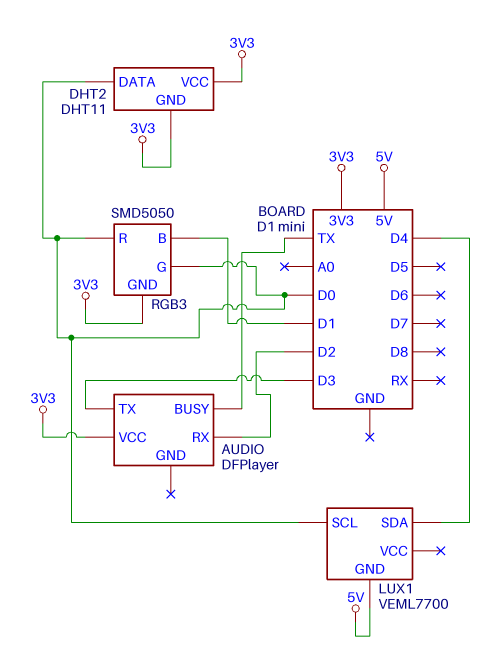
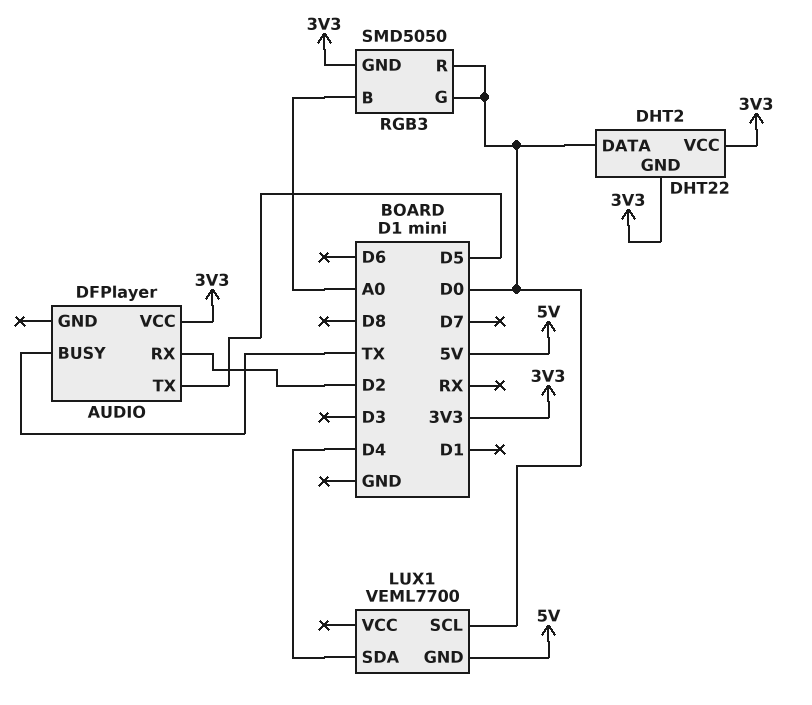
AUDIO pin TX: D3 -> D5
DHT2: DHT11 -> DHT22
RGB3 pin B: D1 -> A0

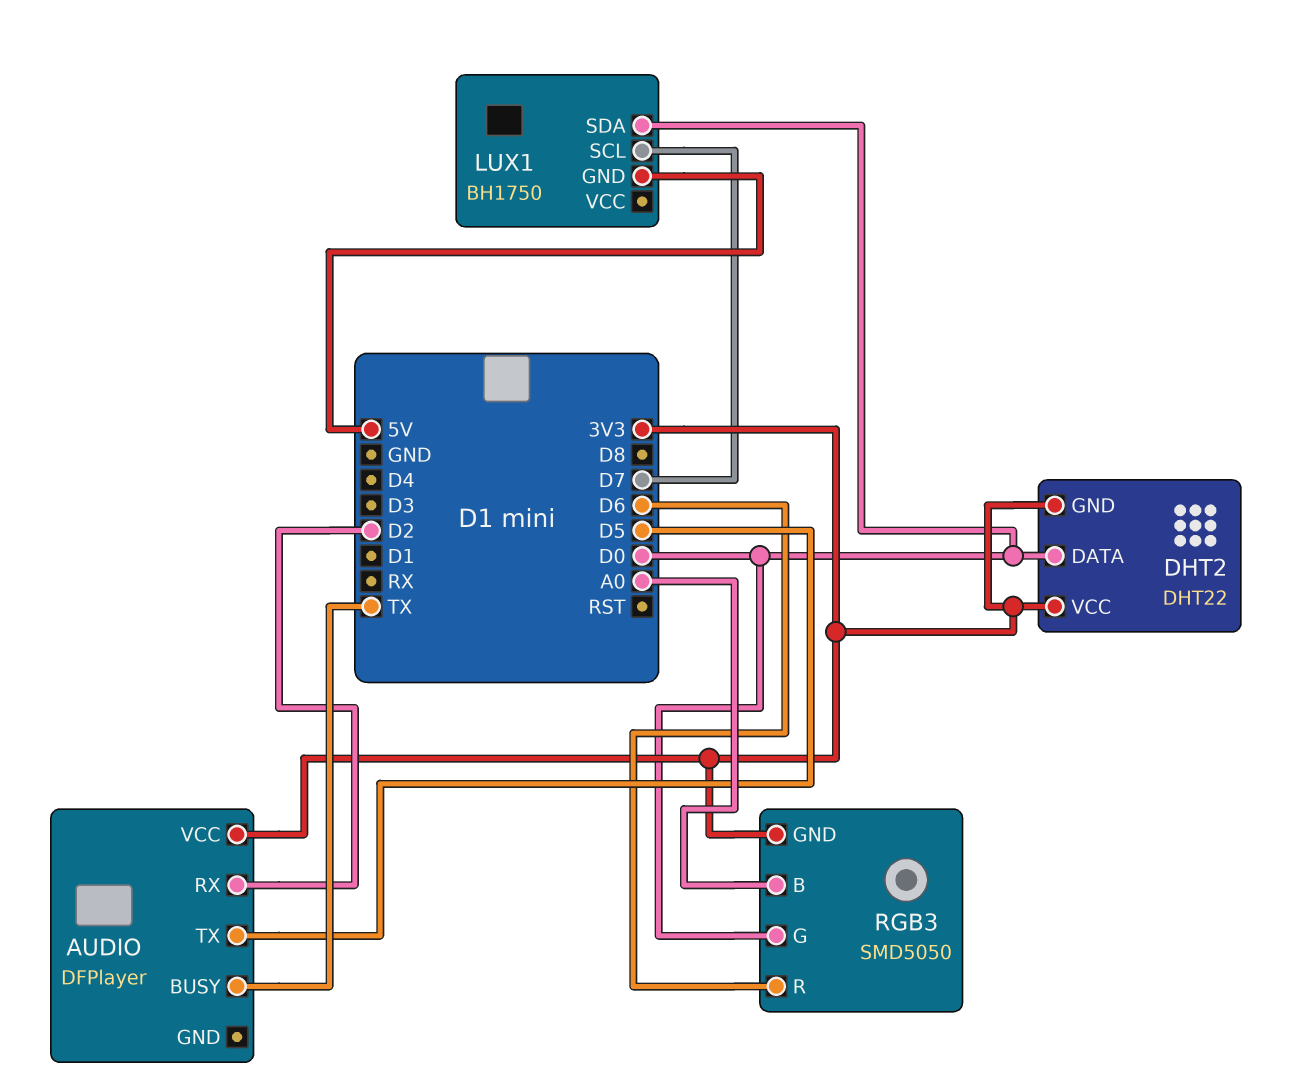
LUX1: VEML7700 -> BH1750
LUX1 pin SCL: D0 -> D7
LUX1 pin SDA: D4 -> D0
RGB3 pin R: D0 -> D6

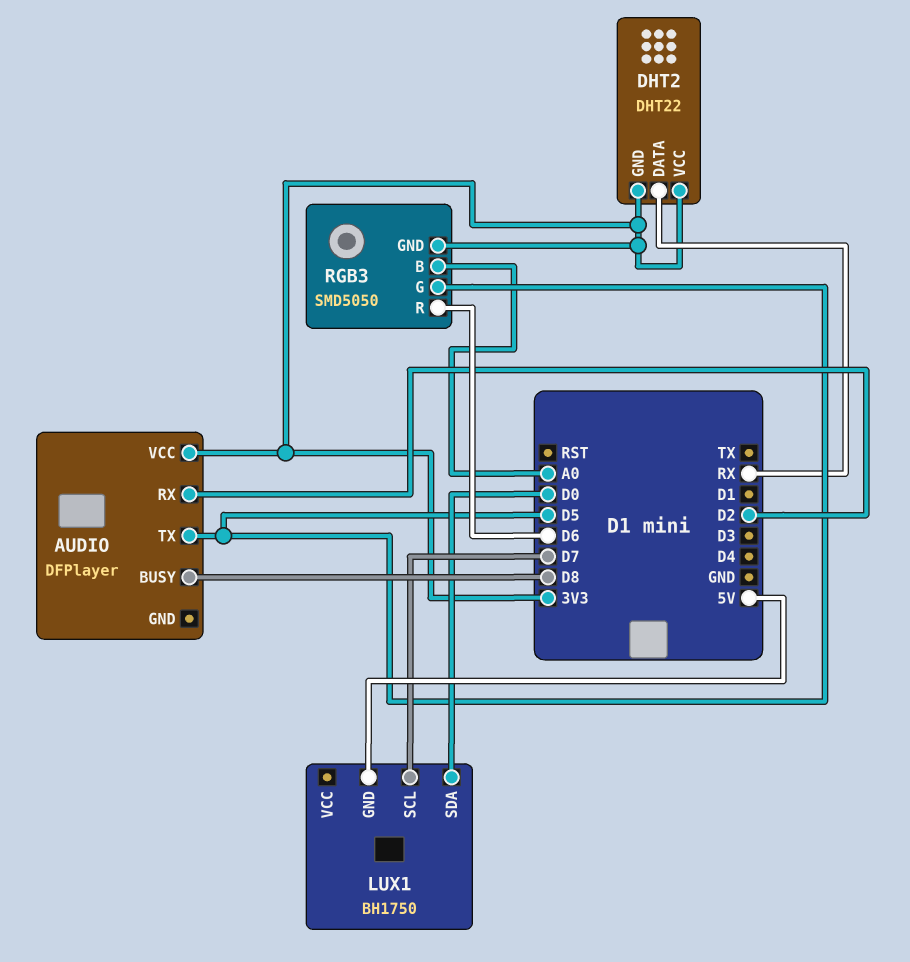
AUDIO pin BUSY: TX -> D8
DHT2 pin DATA: D0 -> RX
RGB3 pin G: D0 -> D5

